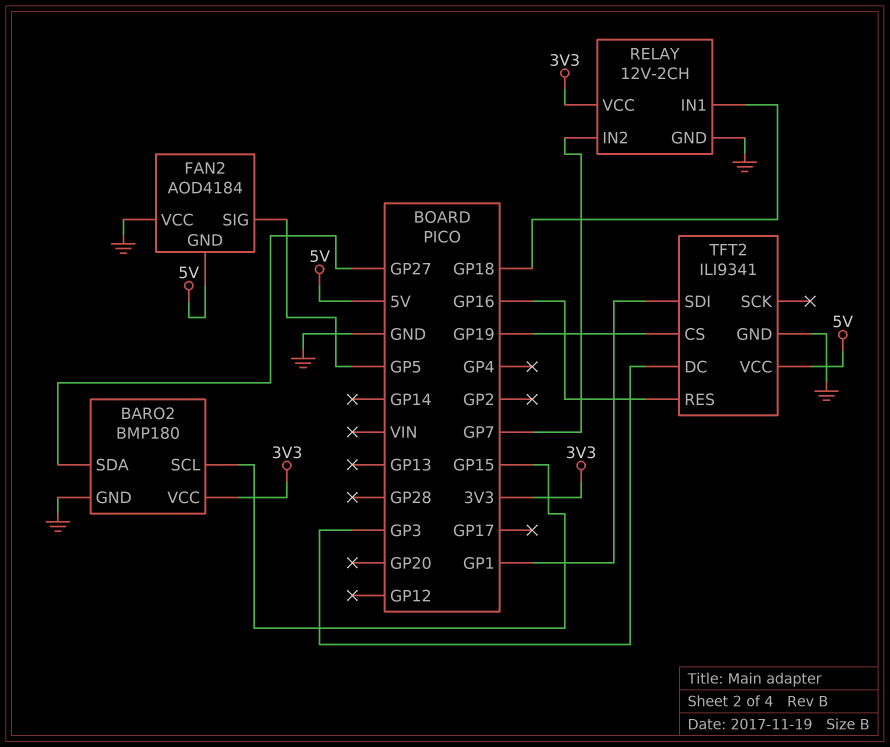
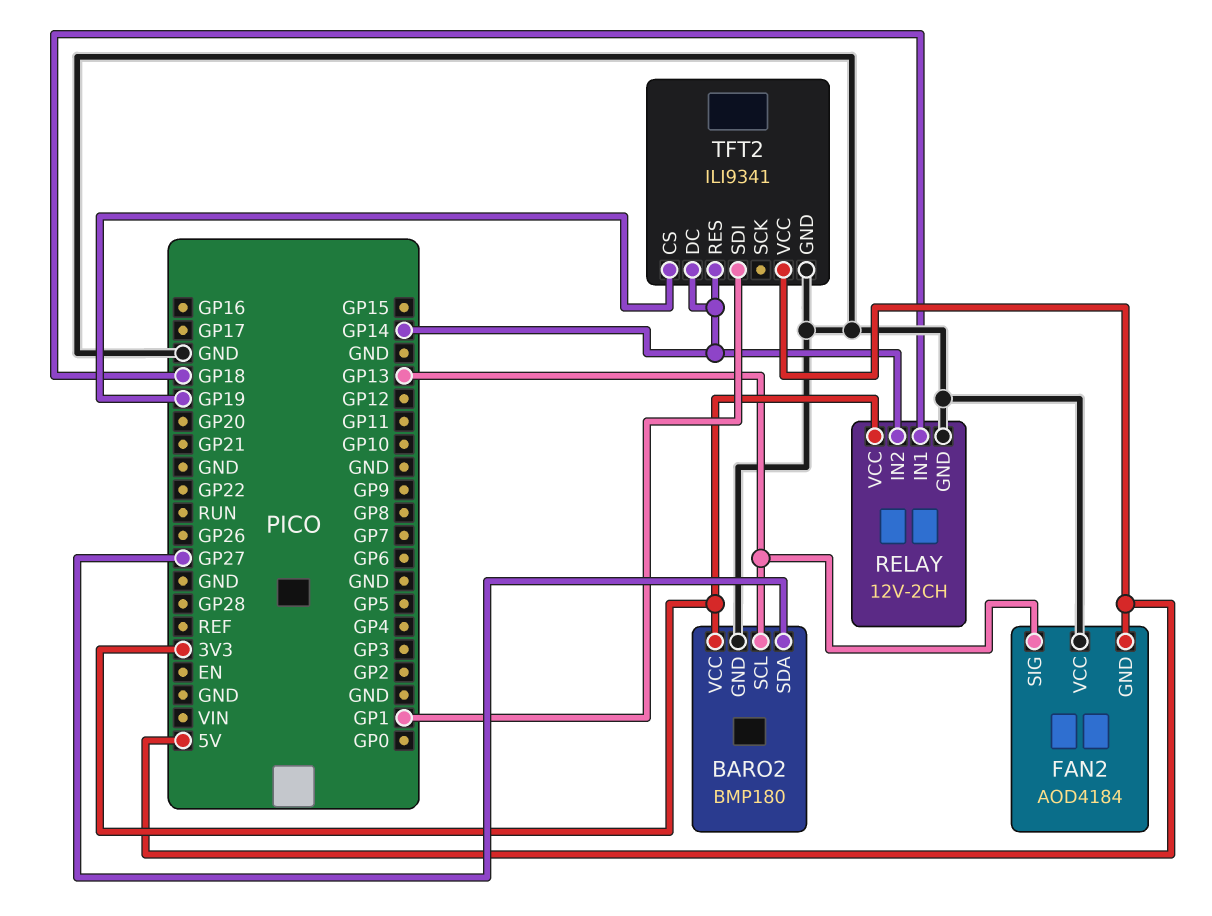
BARO2 pin SCL: GP15 -> GP13
FAN2 pin SIG: GP5 -> GP13
RELAY pin IN2: GP7 -> GP14
TFT2 pin DC: GP3 -> GP14
TFT2 pin RES: GP16 -> GP14

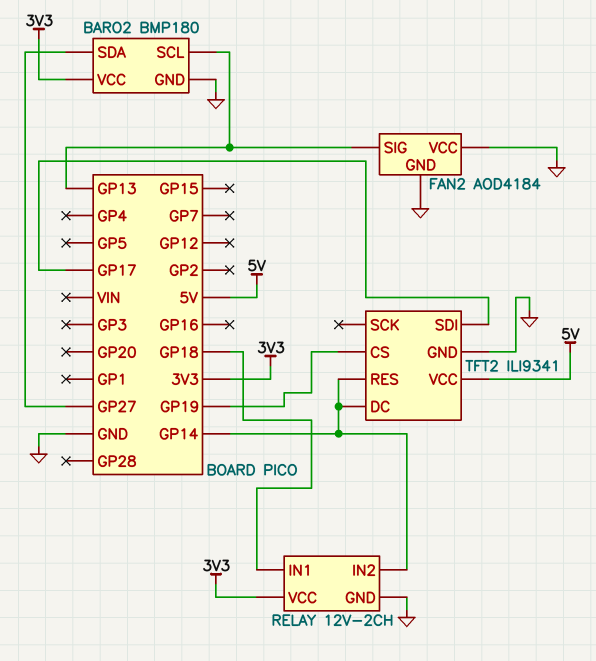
FAN2 pin GND: 5V -> GND
TFT2 pin SDI: GP1 -> GP17

